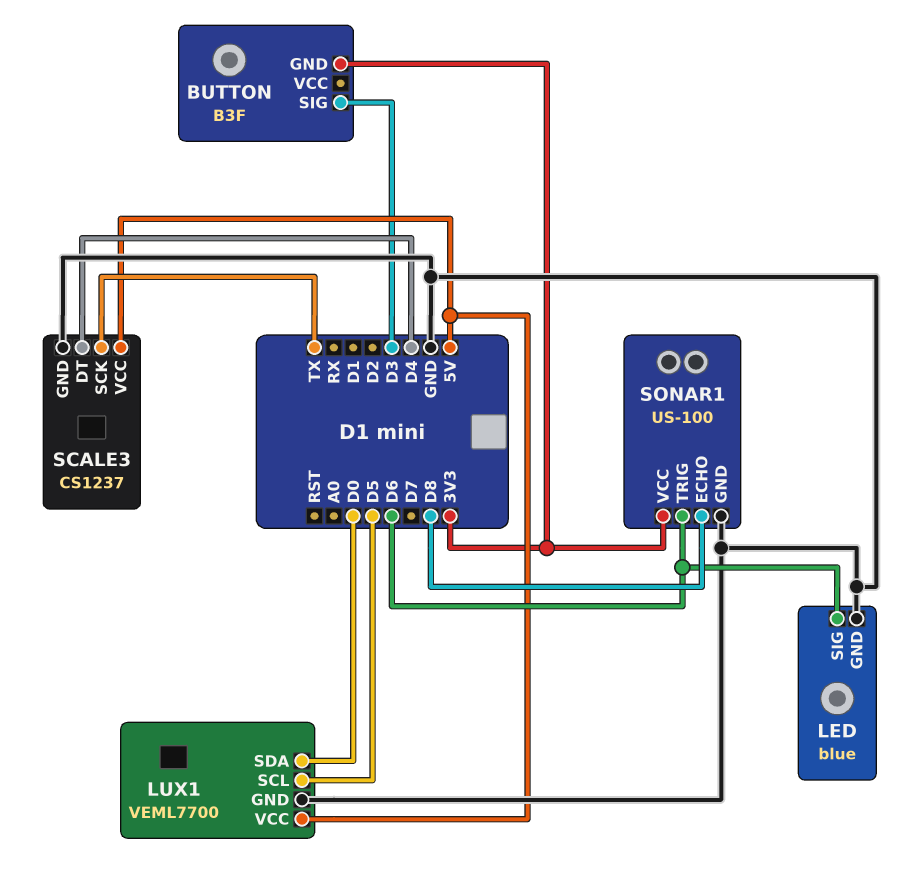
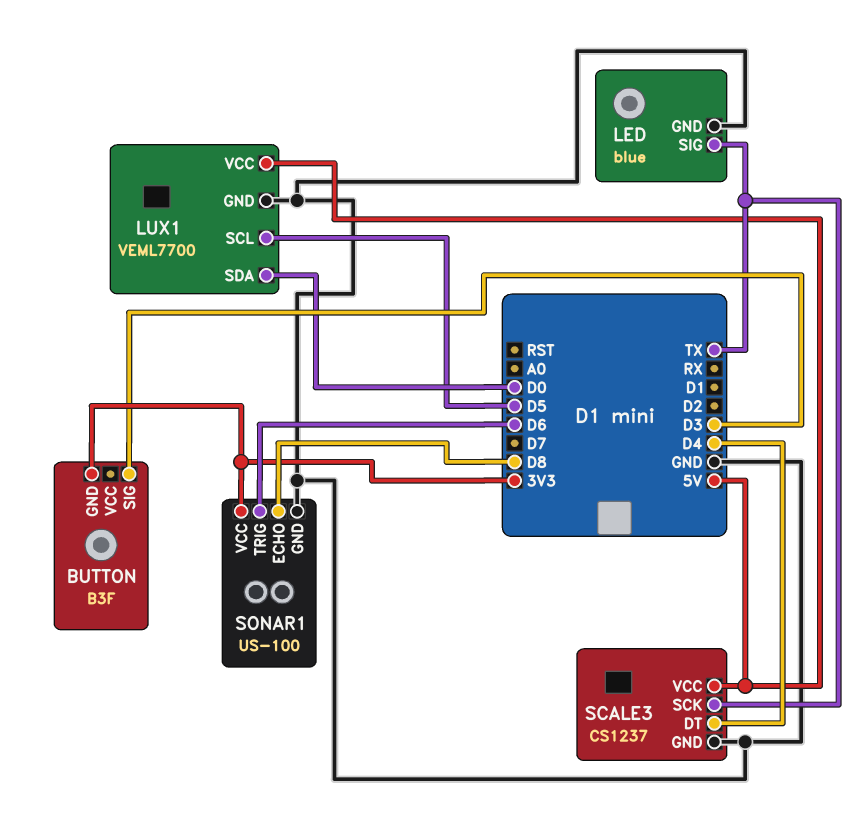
LED pin SIG: D6 -> TX

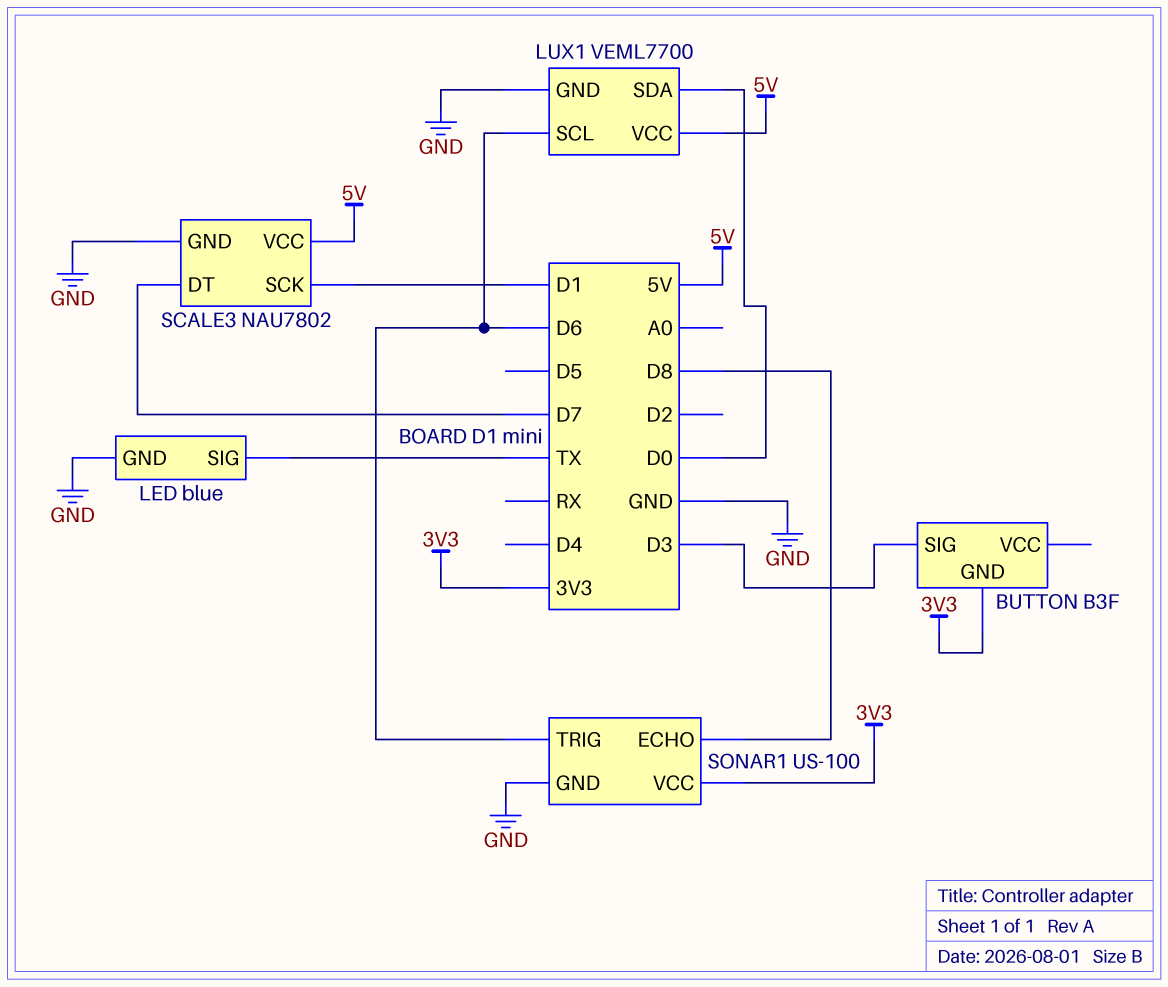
LUX1 pin SCL: D5 -> D6
SCALE3: CS1237 -> NAU7802
SCALE3 pin DT: D4 -> D7
SCALE3 pin SCK: TX -> D1

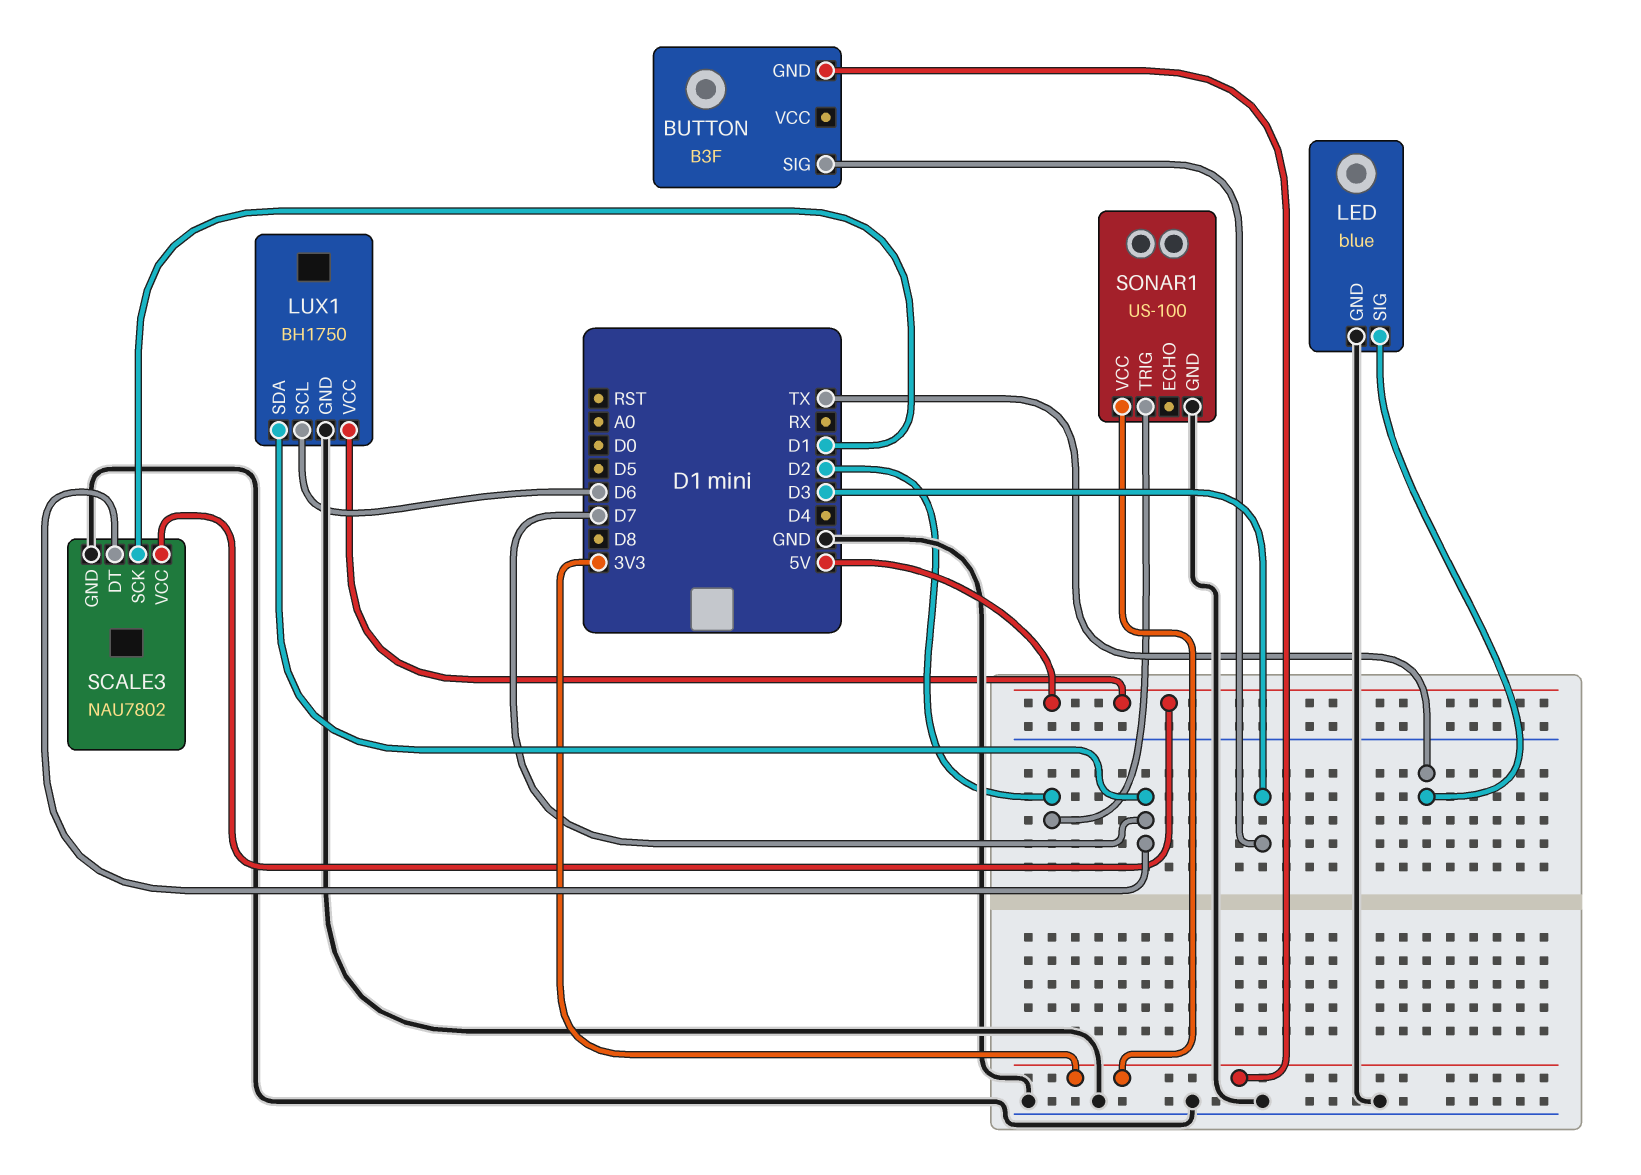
LUX1: VEML7700 -> BH1750
LUX1 pin SDA: D0 -> D7
SONAR1 pin ECHO: D8 -> none
SONAR1 pin TRIG: D6 -> D2

